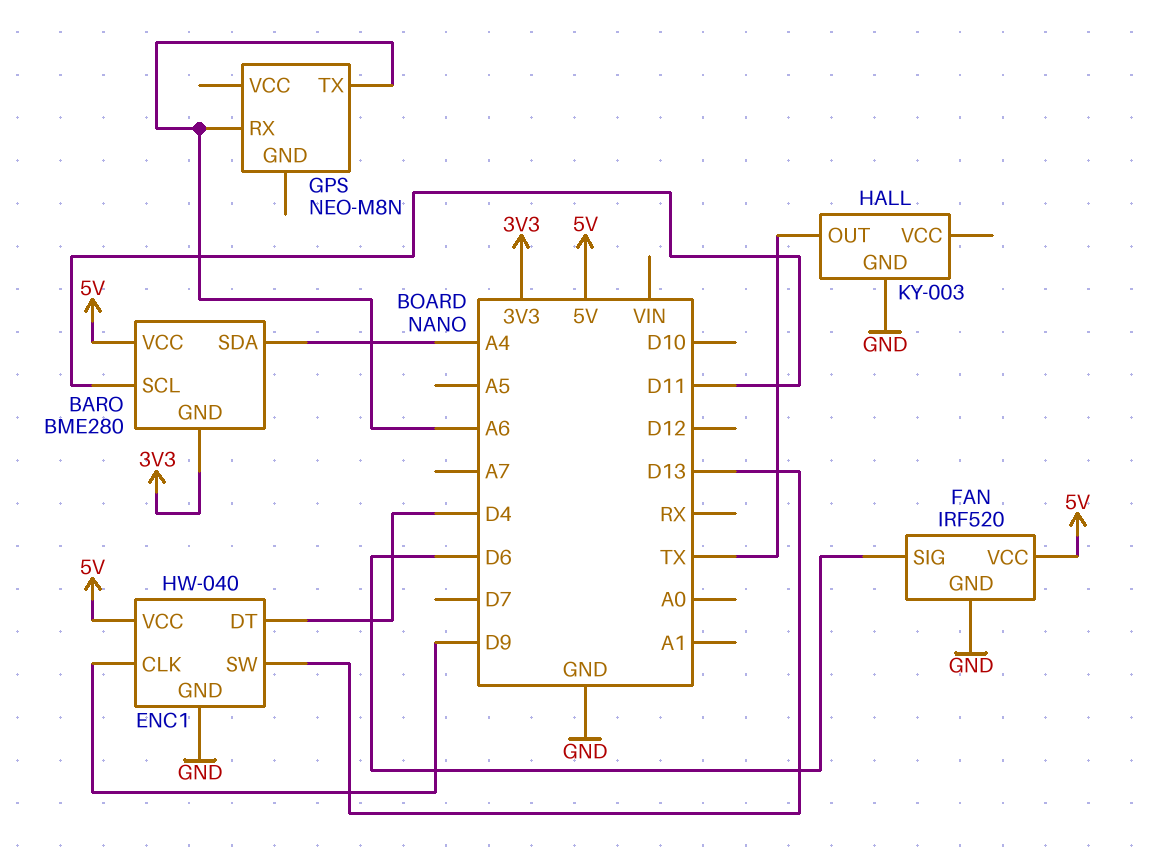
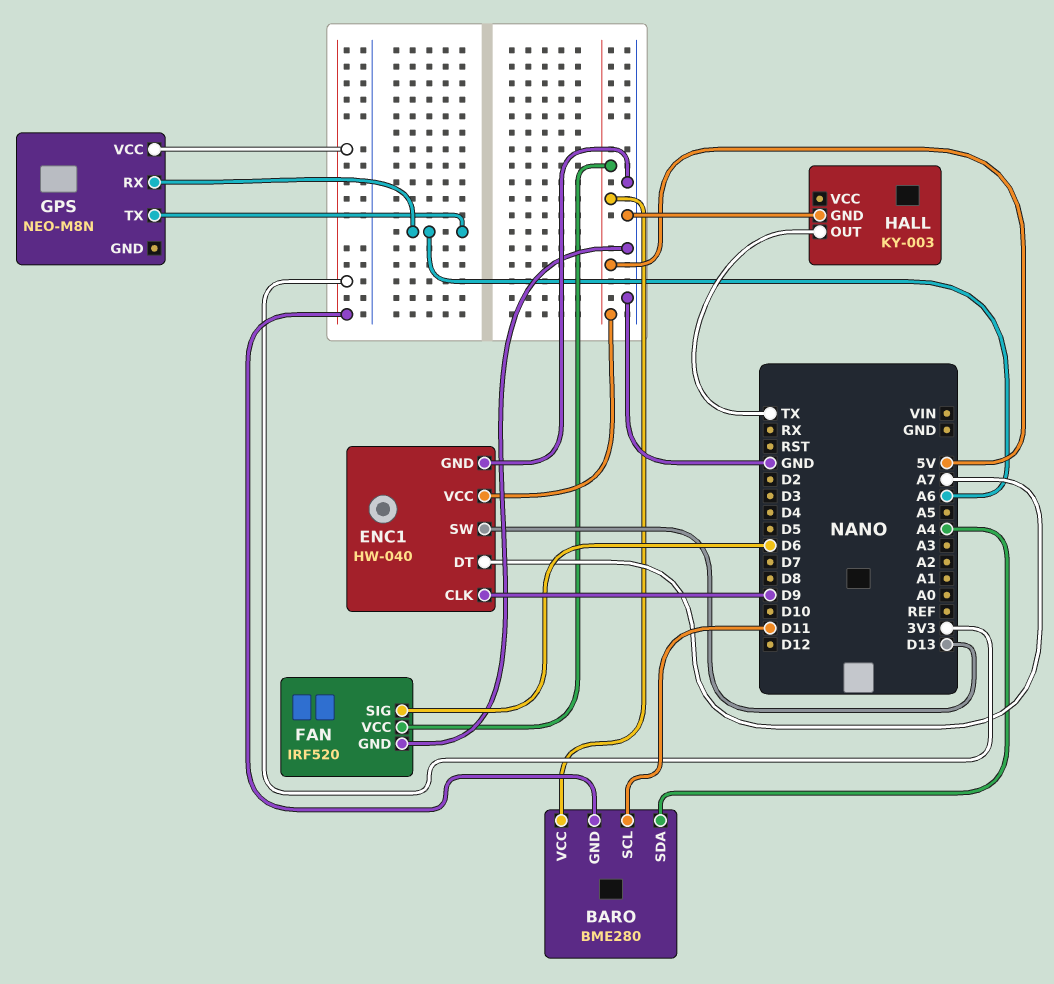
ENC1 pin DT: D4 -> A7
GPS pin VCC: none -> 3V3

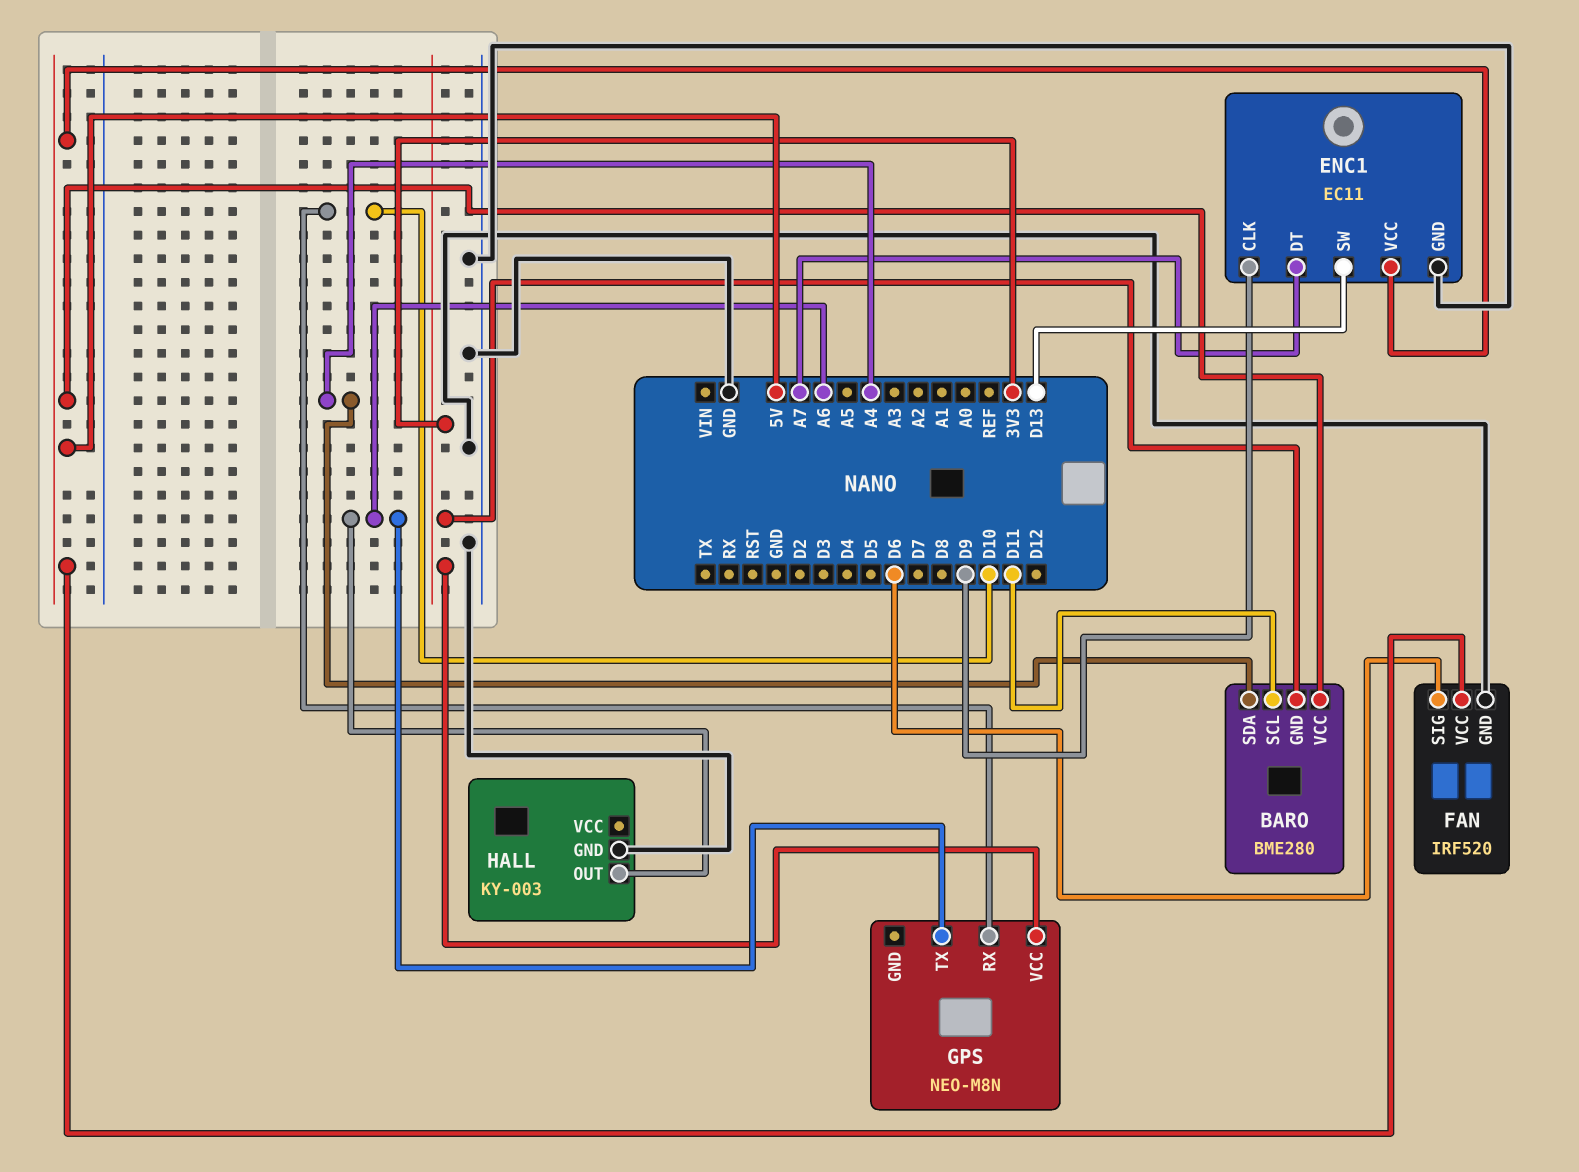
ENC1: HW-040 -> EC11
GPS pin RX: A6 -> D10
HALL pin OUT: TX -> A6

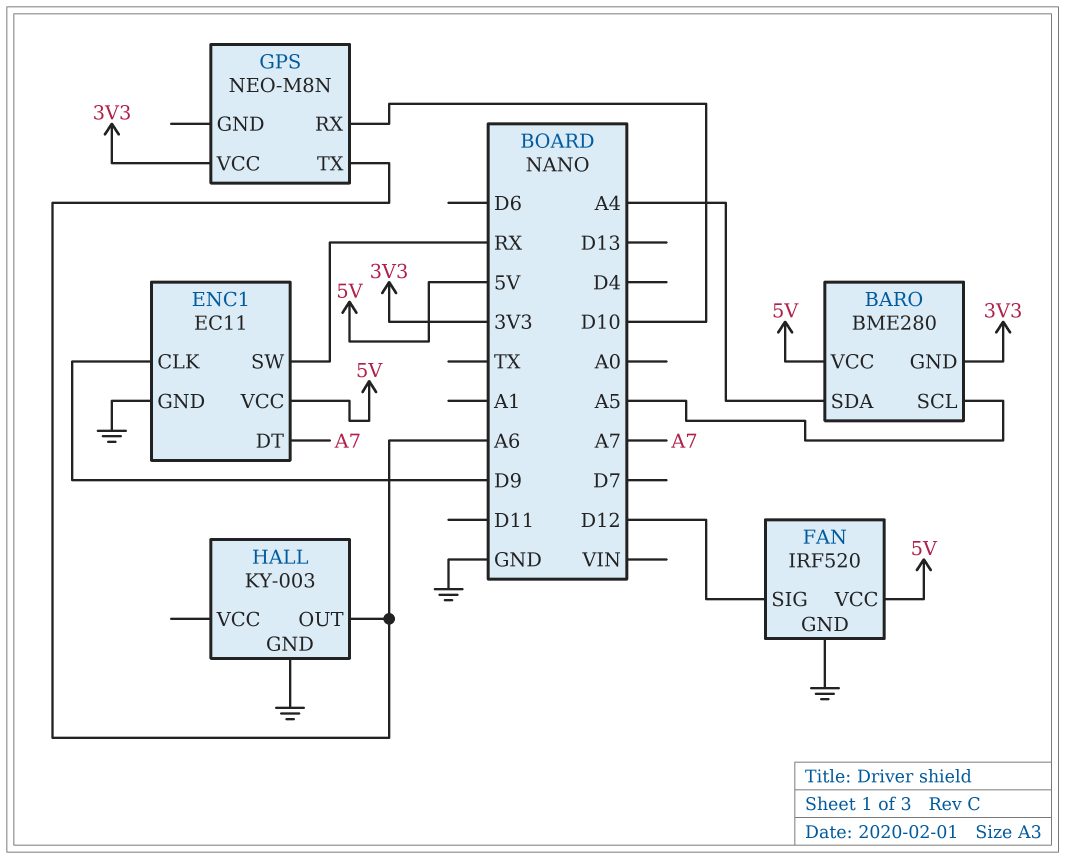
BARO pin SCL: D11 -> A5
ENC1 pin SW: D13 -> RX
FAN pin SIG: D6 -> D12

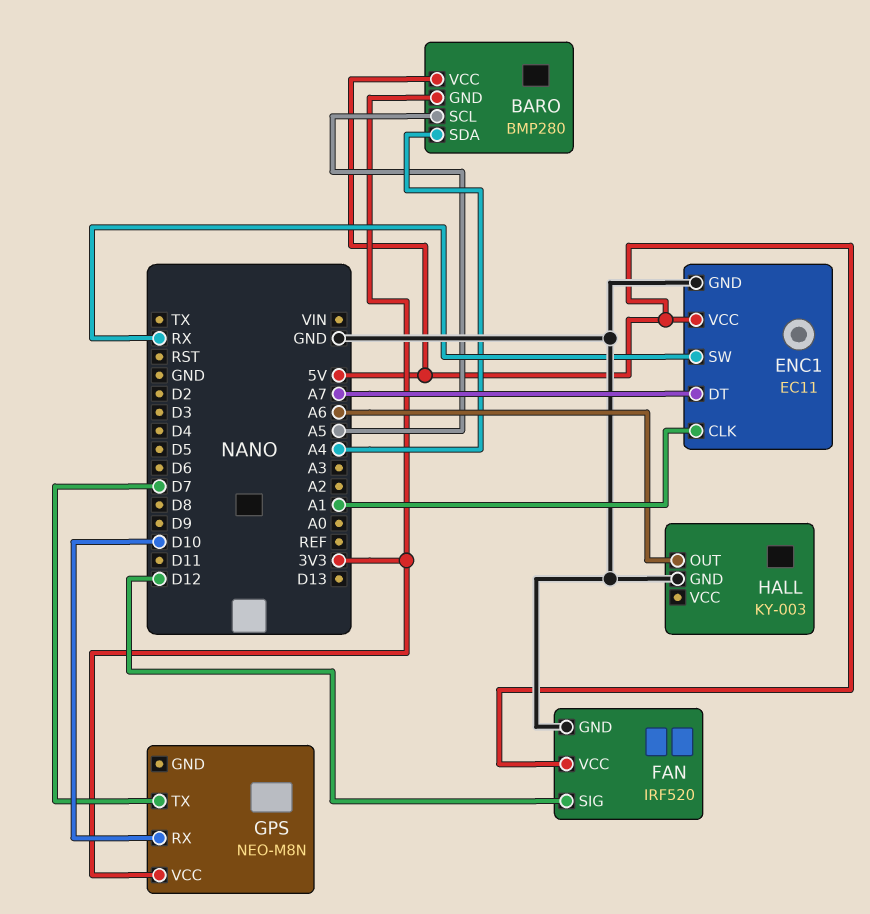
BARO: BME280 -> BMP280
ENC1 pin CLK: D9 -> A1
GPS pin TX: A6 -> D7

